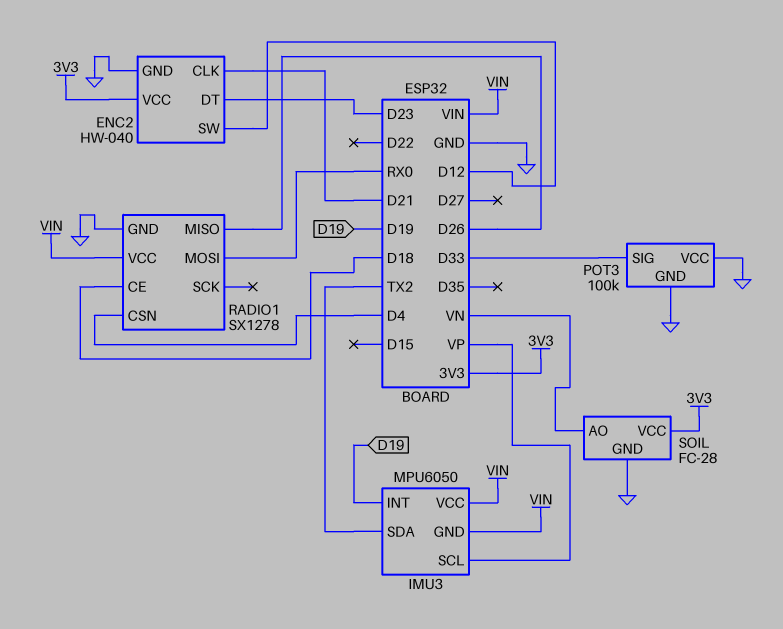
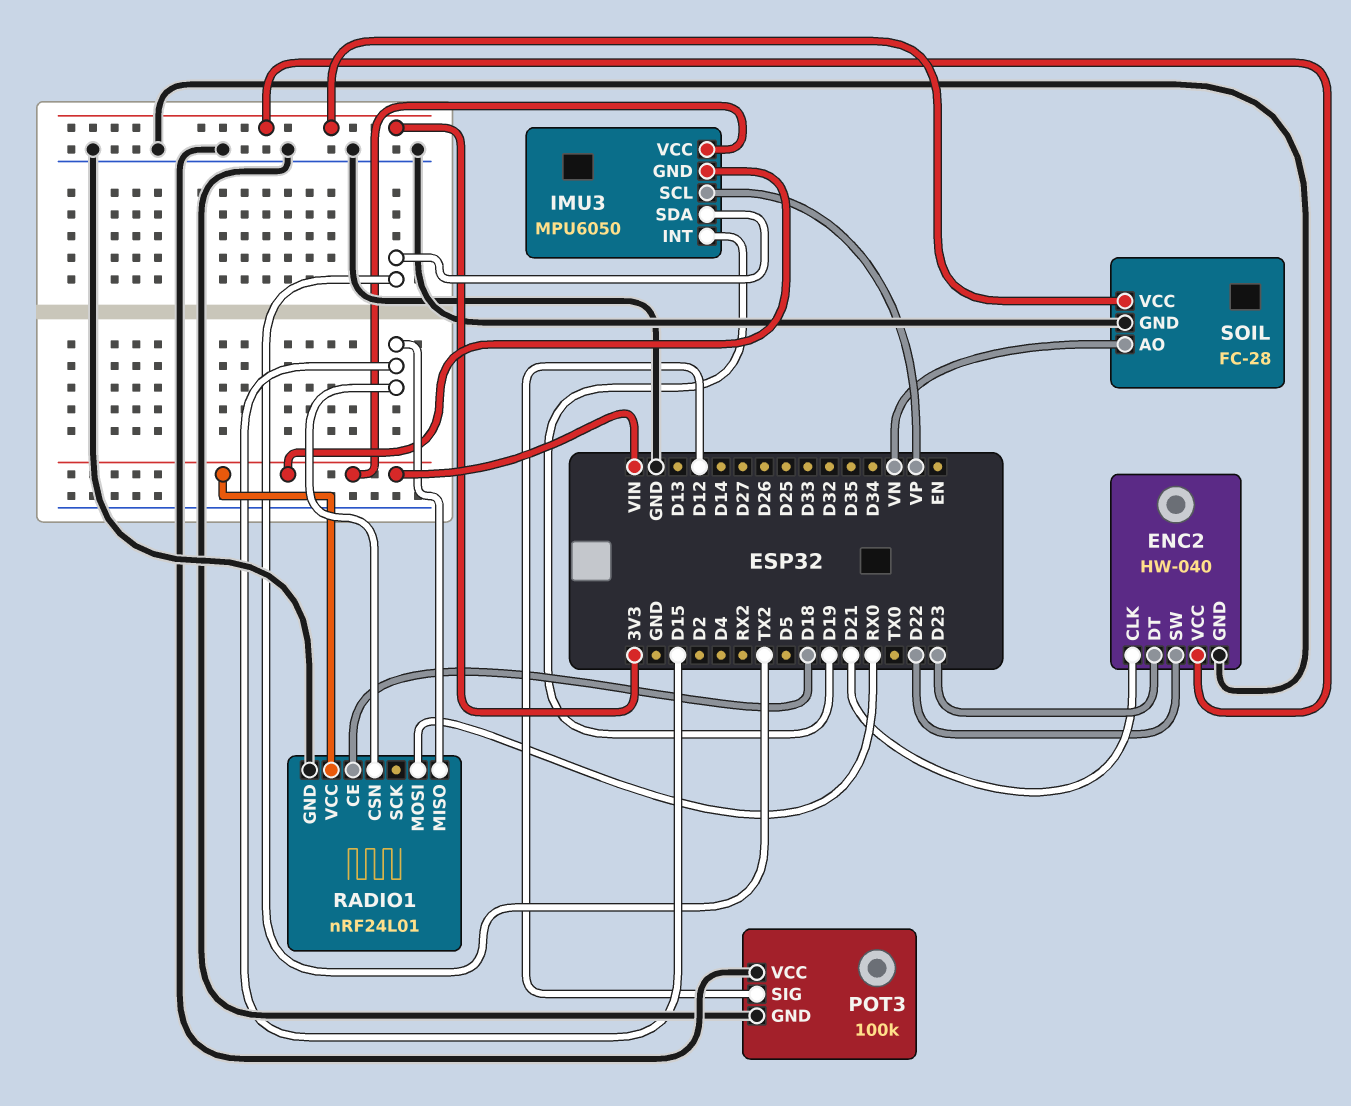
ENC2 pin SW: D12 -> D22
POT3 pin SIG: D33 -> D12
RADIO1: SX1278 -> nRF24L01
RADIO1 pin CSN: D4 -> D15
RADIO1 pin MISO: D26 -> D15

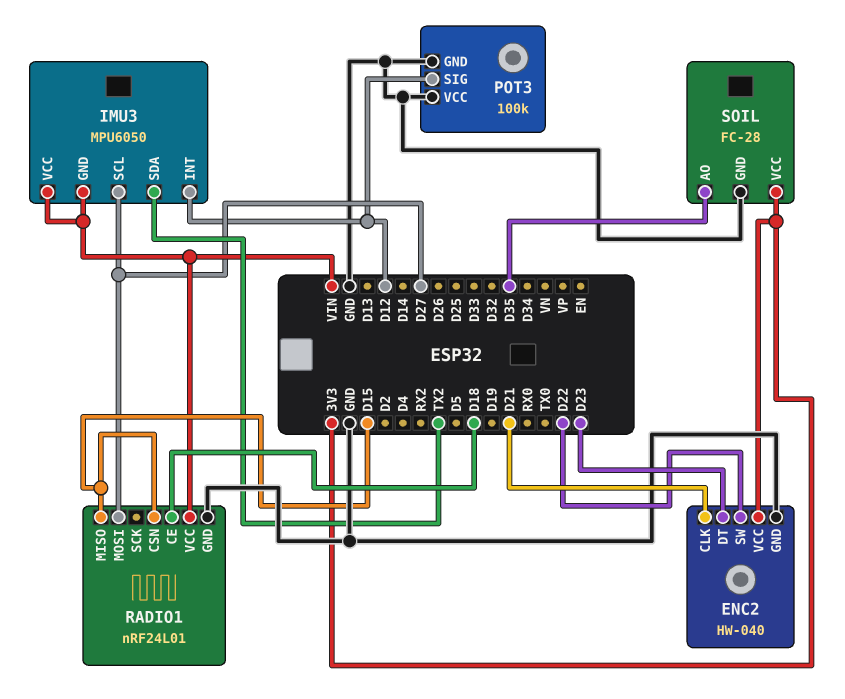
IMU3 pin INT: D19 -> D12
IMU3 pin SCL: VP -> D27
RADIO1 pin MOSI: RX0 -> D27
SOIL pin AO: VN -> D35

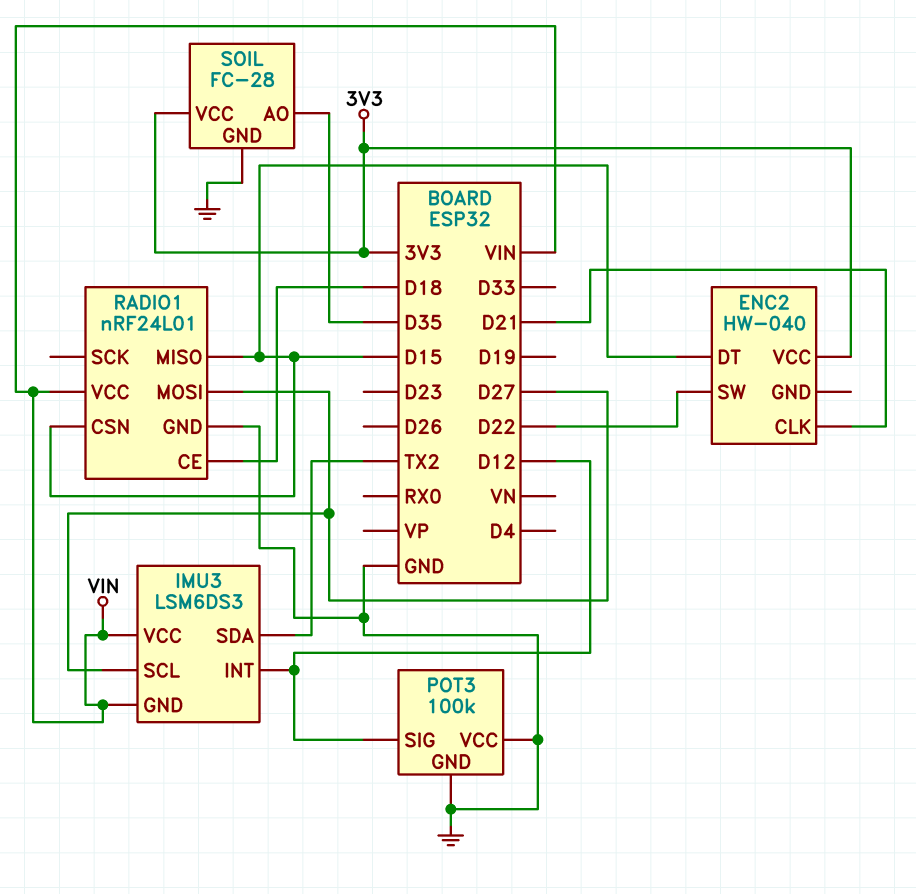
ENC2 pin DT: D23 -> D15
ENC2 pin GND: GND -> none
IMU3: MPU6050 -> LSM6DS3

